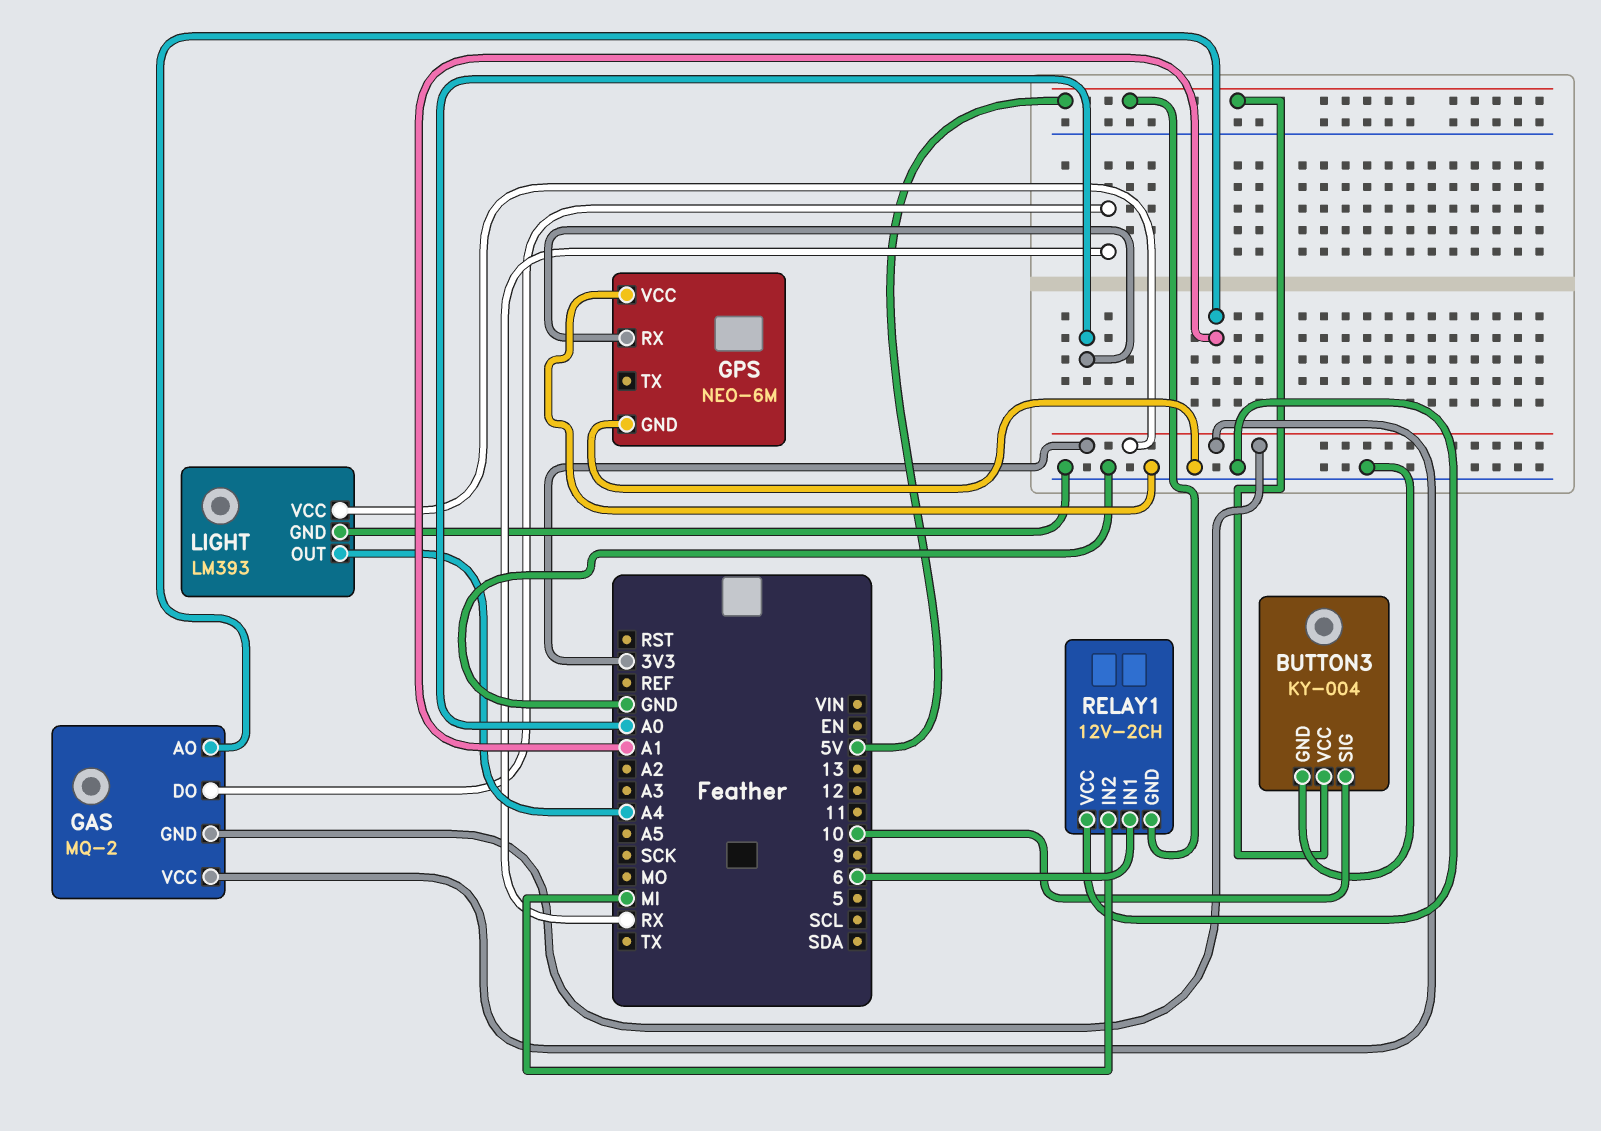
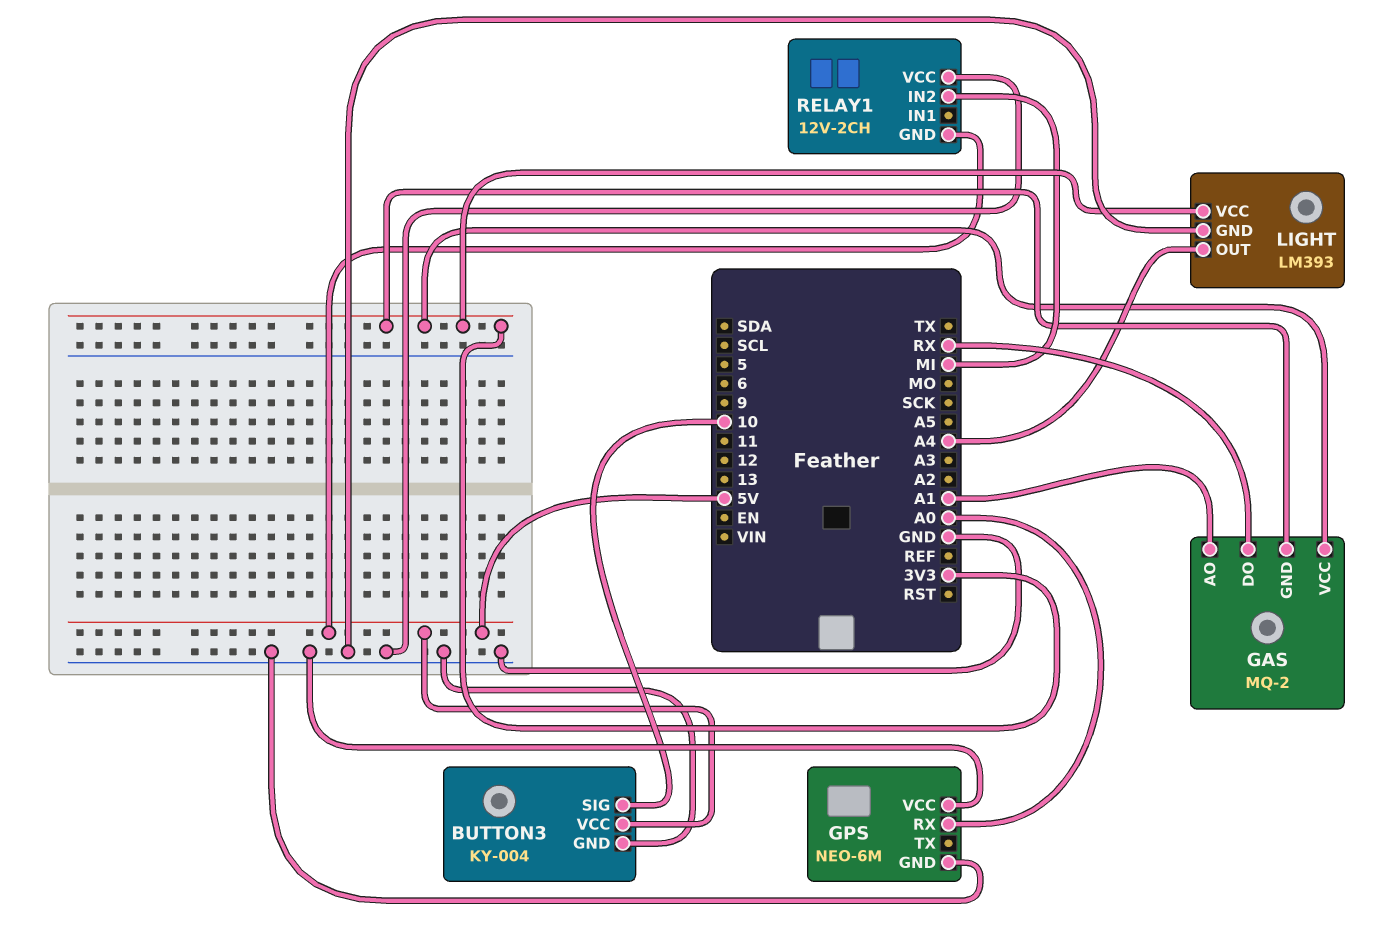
RELAY1 pin IN1: 6 -> none

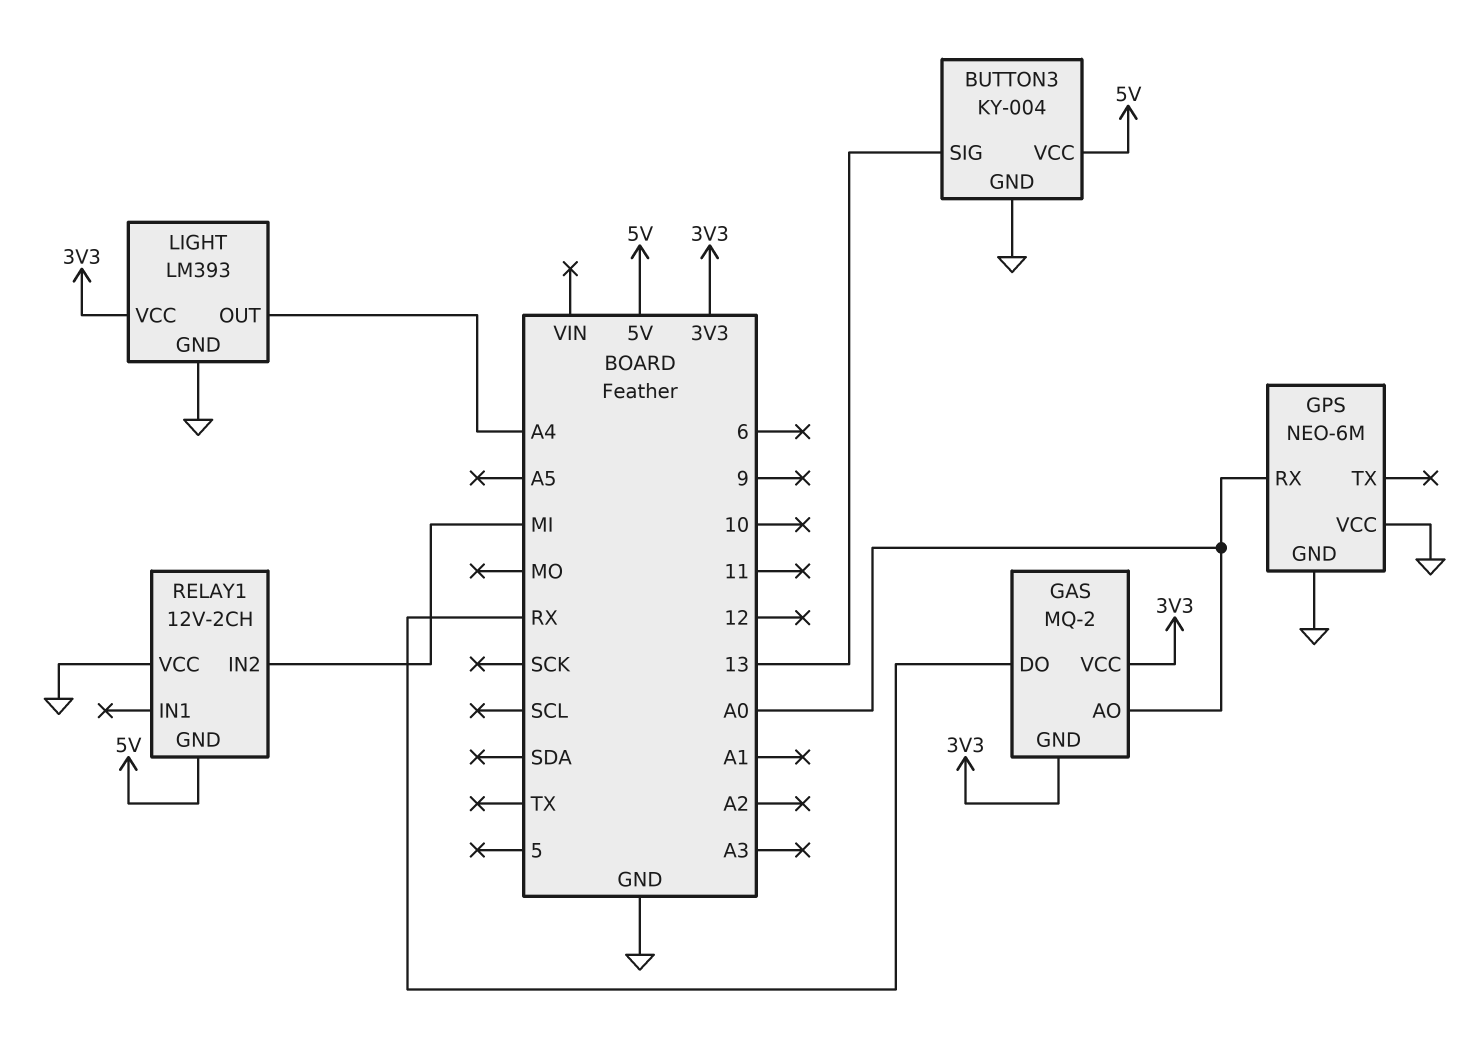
BUTTON3 pin SIG: 10 -> 13
GAS pin AO: A1 -> A0

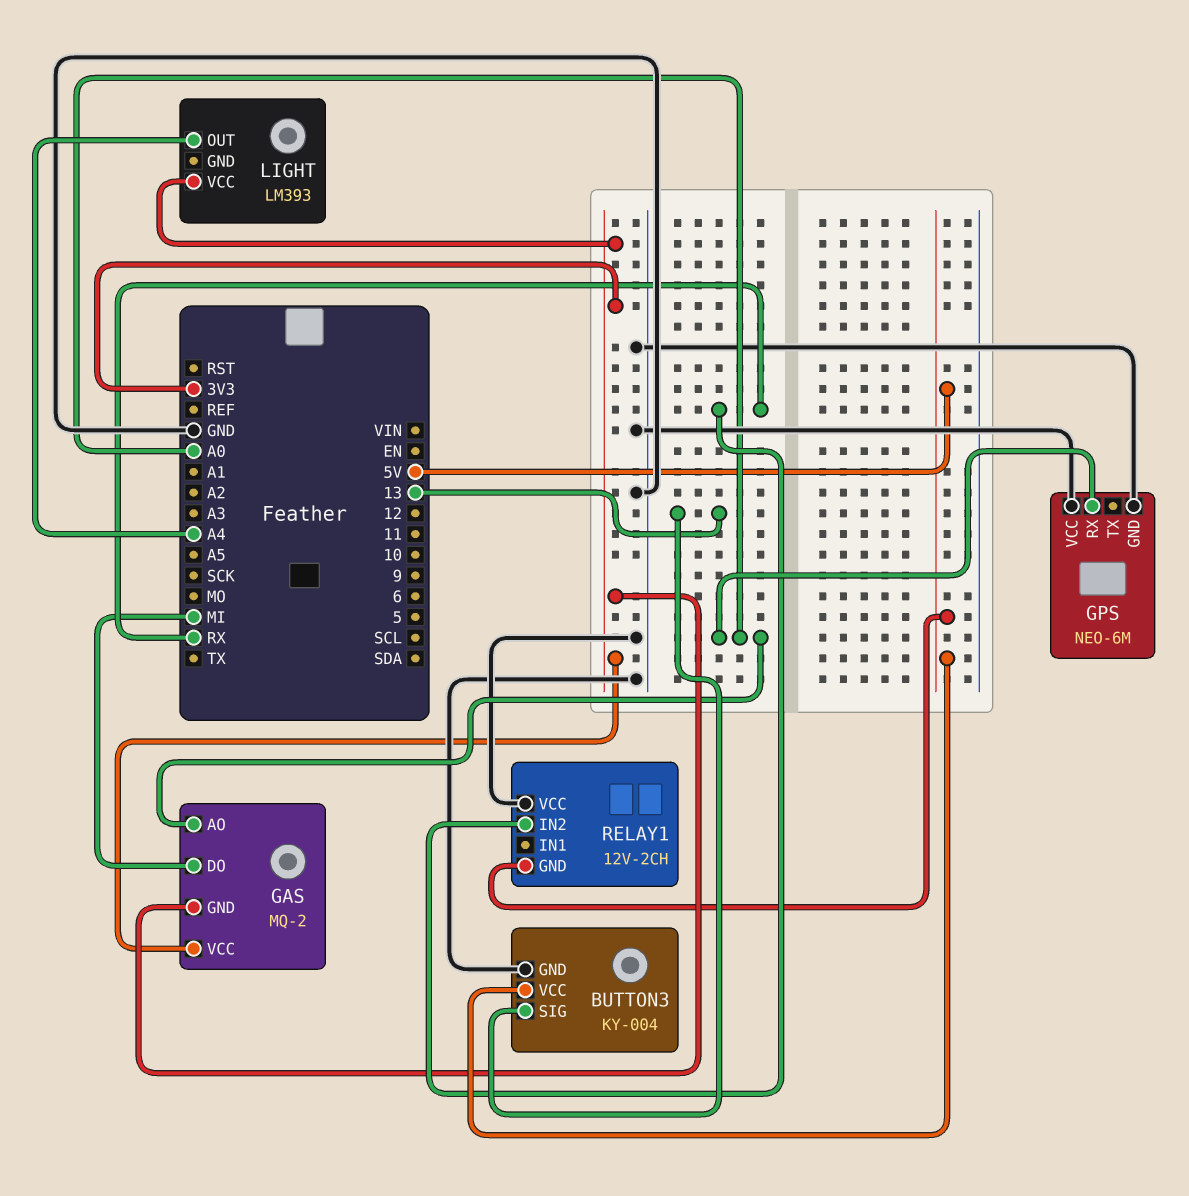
GAS pin DO: RX -> MI
LIGHT pin GND: GND -> none
RELAY1 pin IN2: MI -> RX

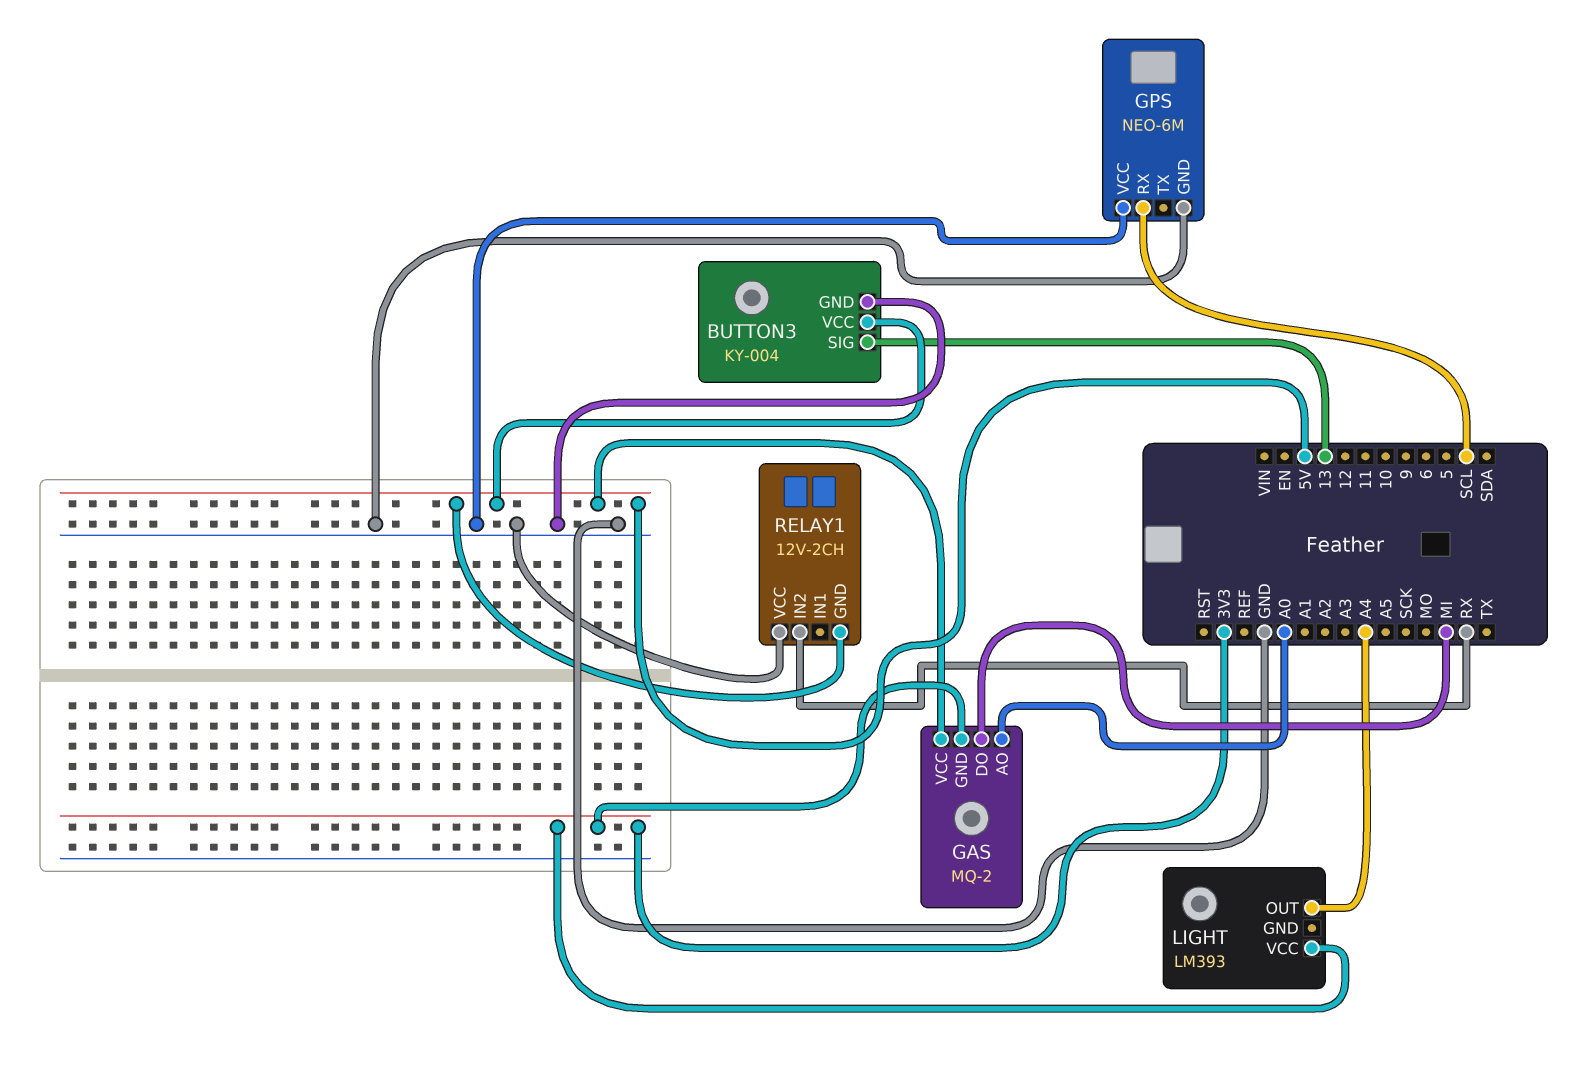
GAS pin VCC: 3V3 -> 5V
GPS pin RX: A0 -> SCL

